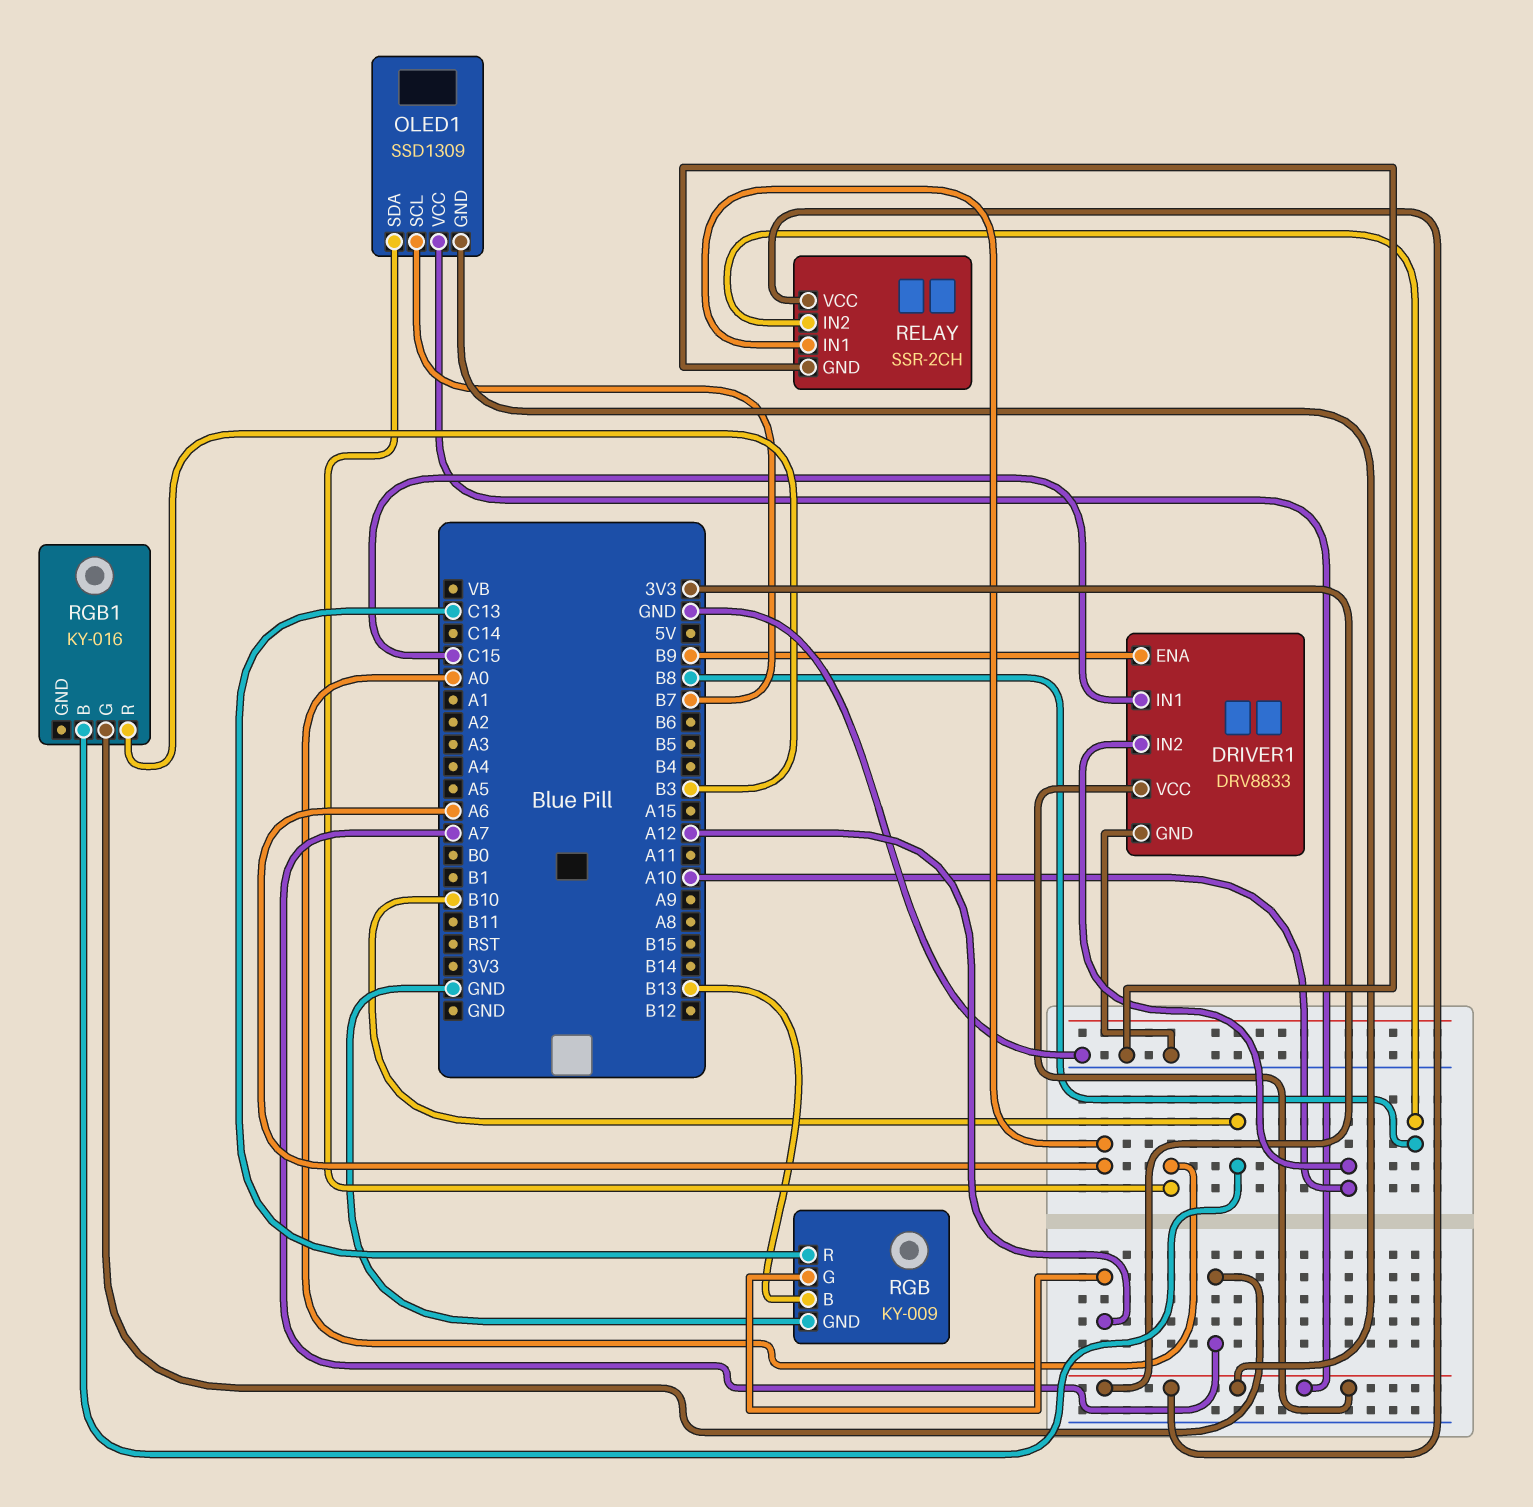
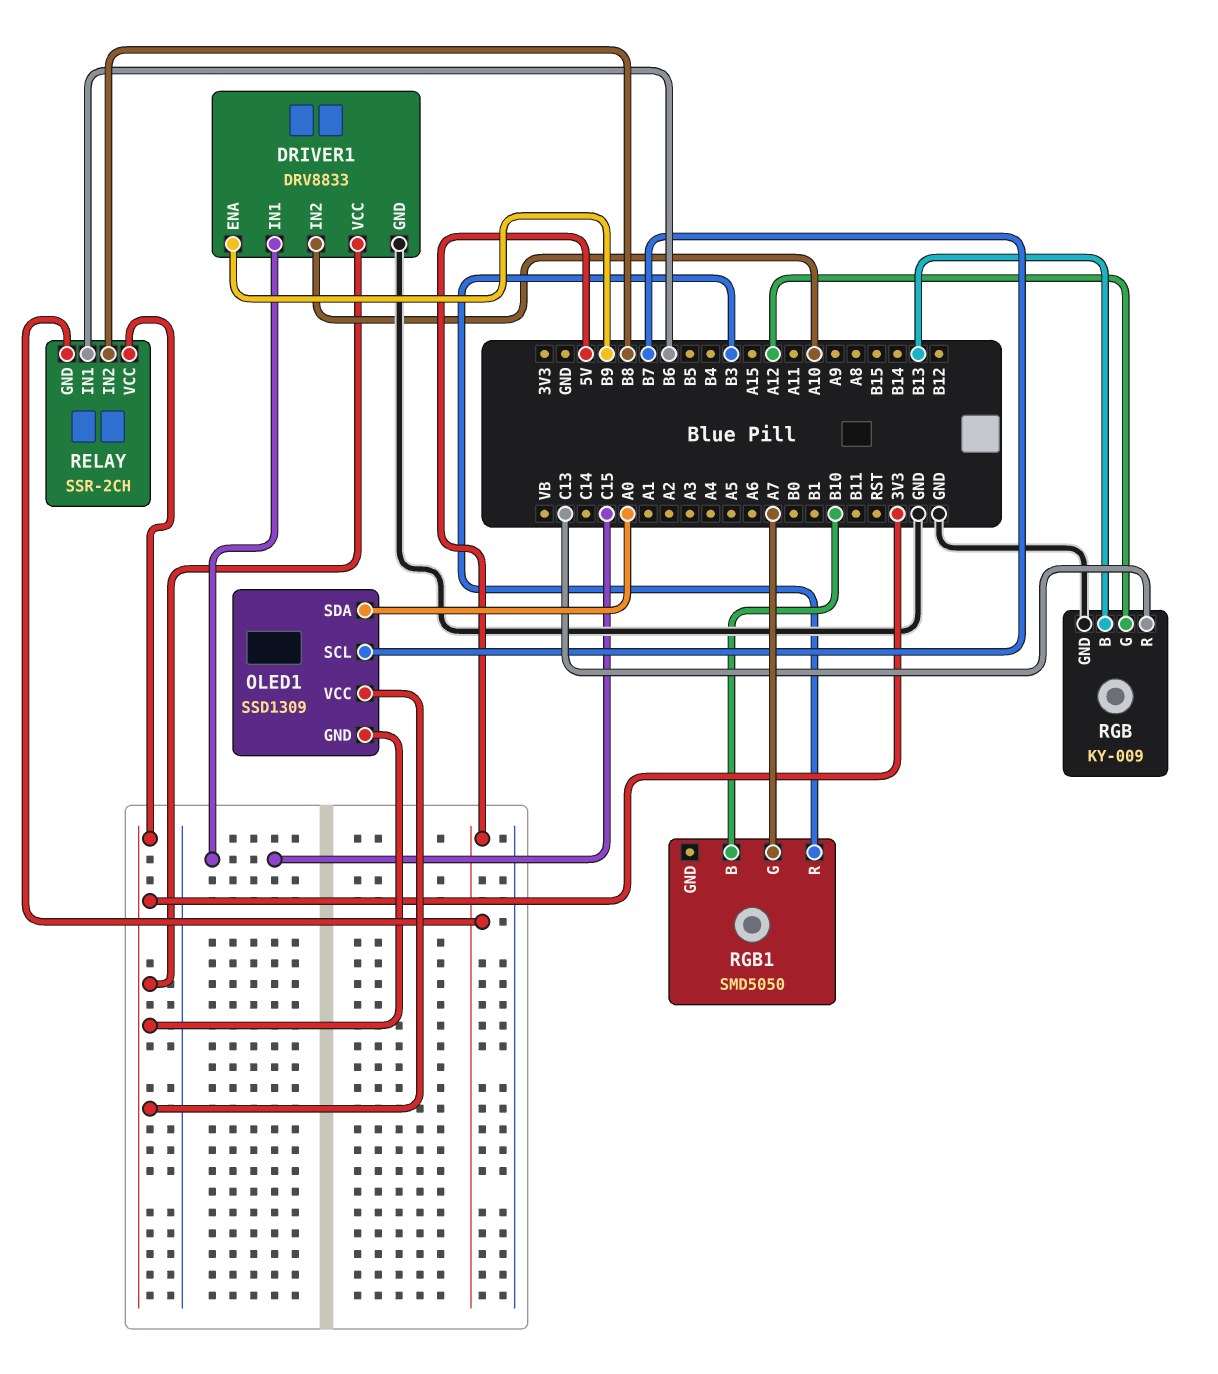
RELAY pin GND: GND -> 5V
RELAY pin IN1: A6 -> B6
RGB1: KY-016 -> SMD5050

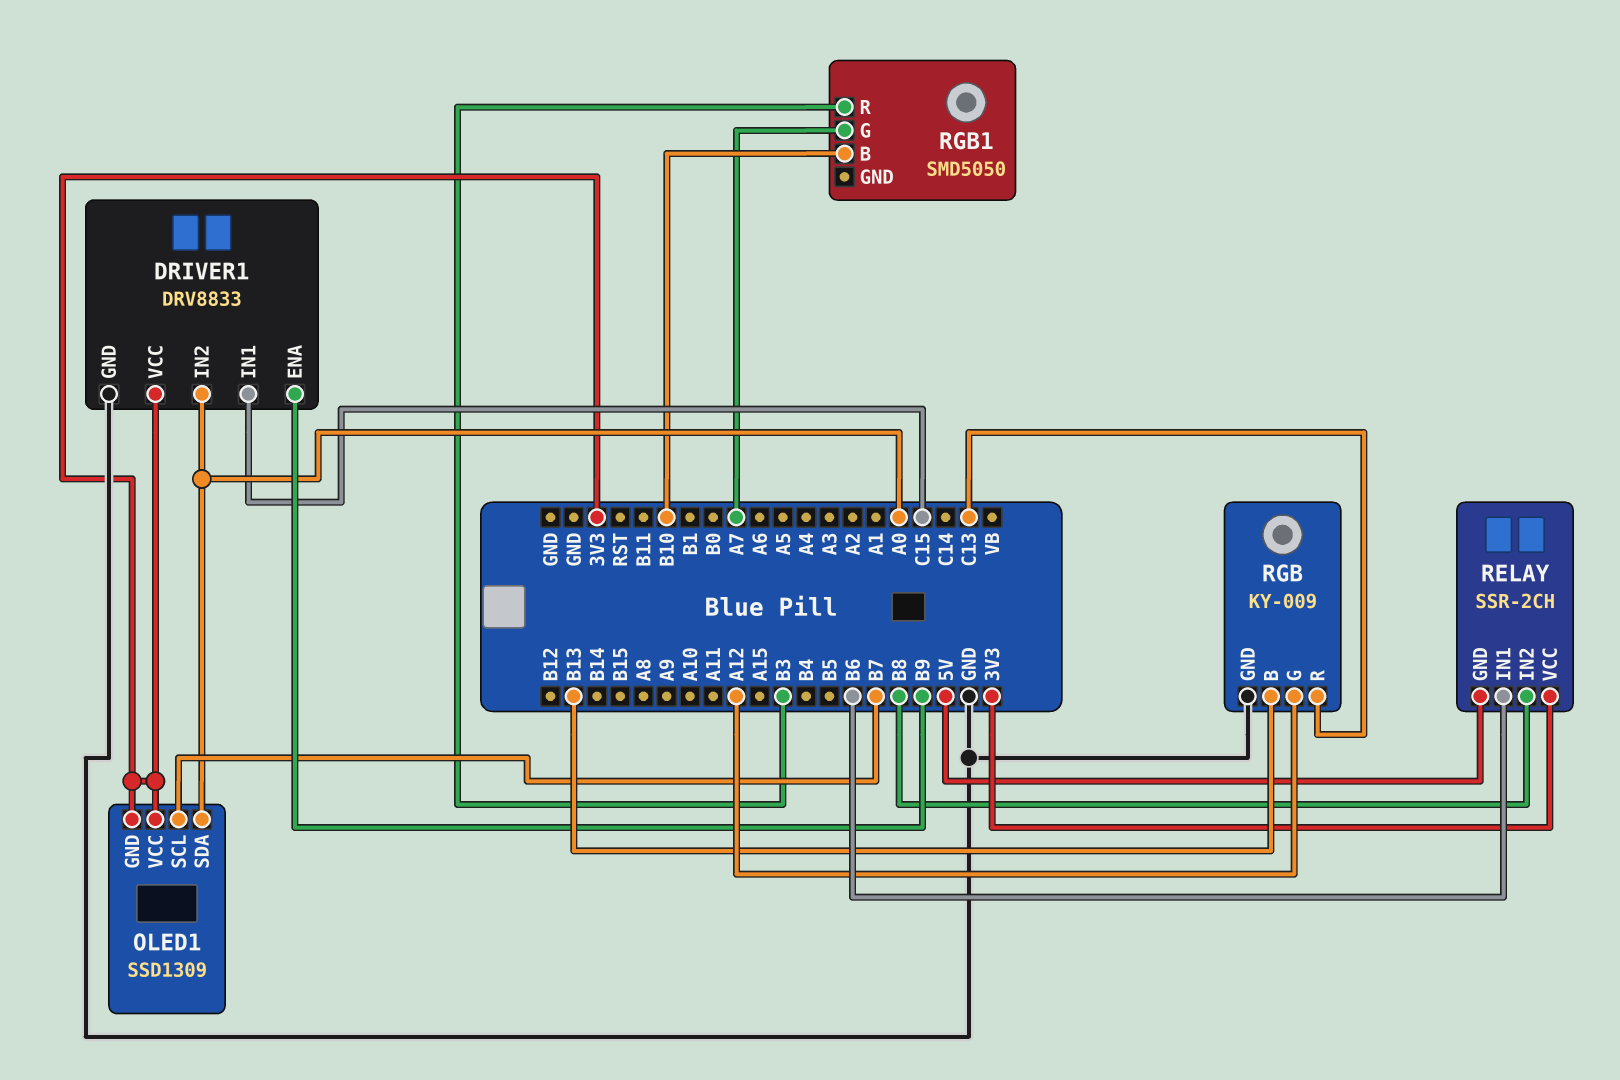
DRIVER1 pin IN2: A10 -> A0

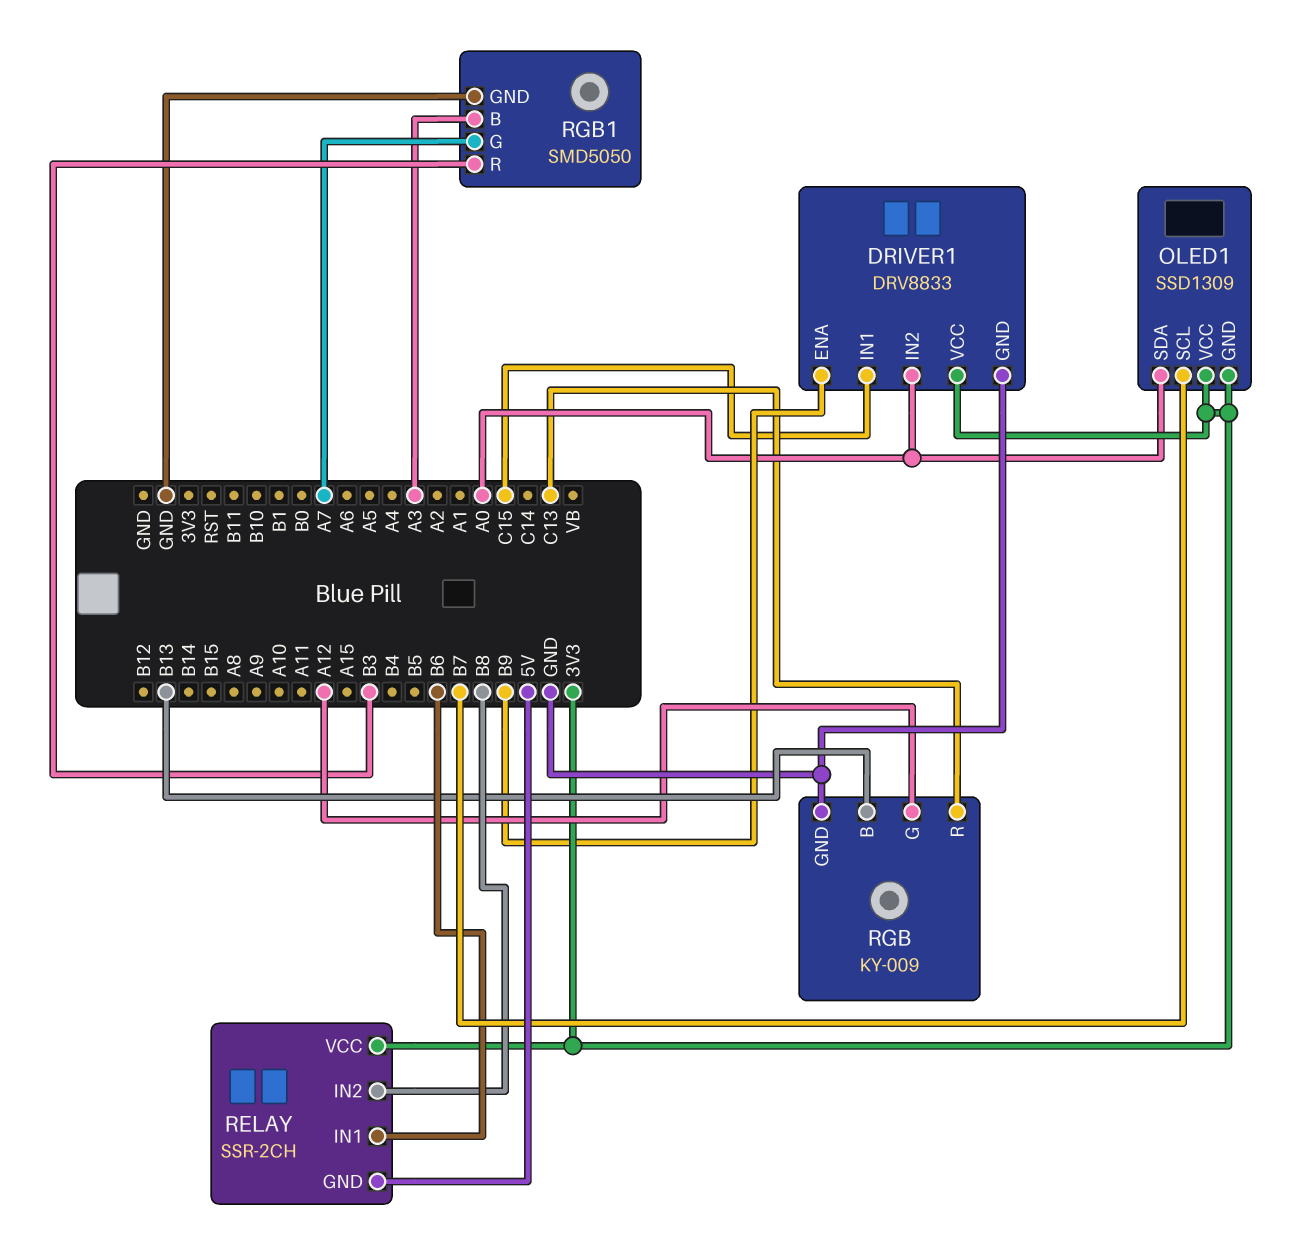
RGB1 pin B: B10 -> A3
RGB1 pin GND: none -> GND

